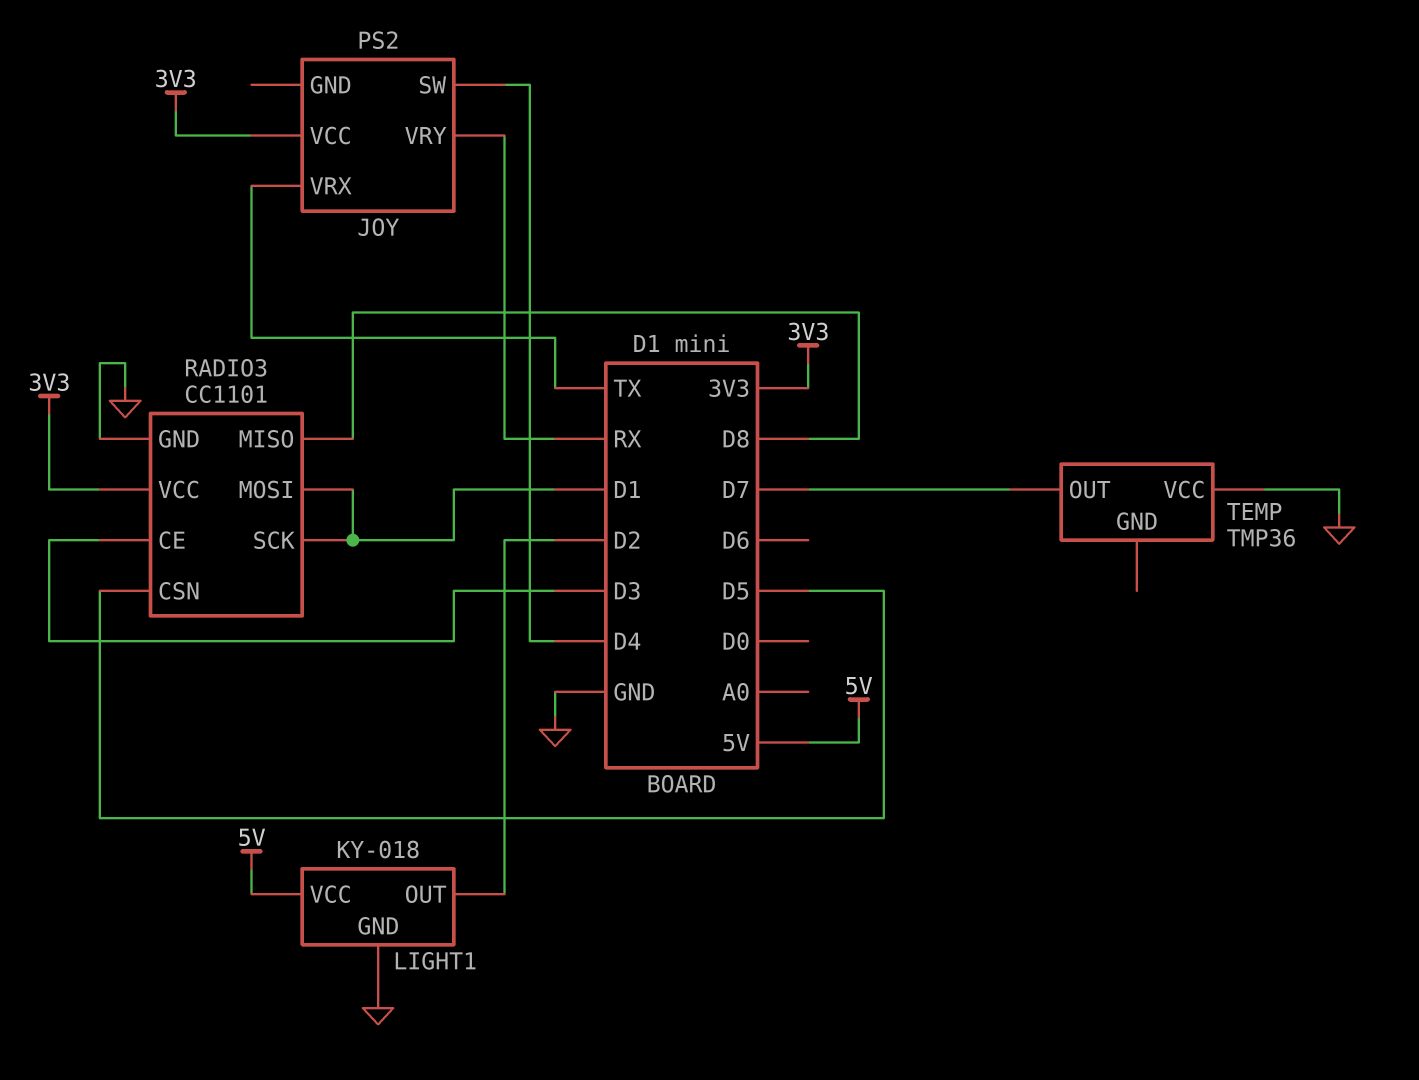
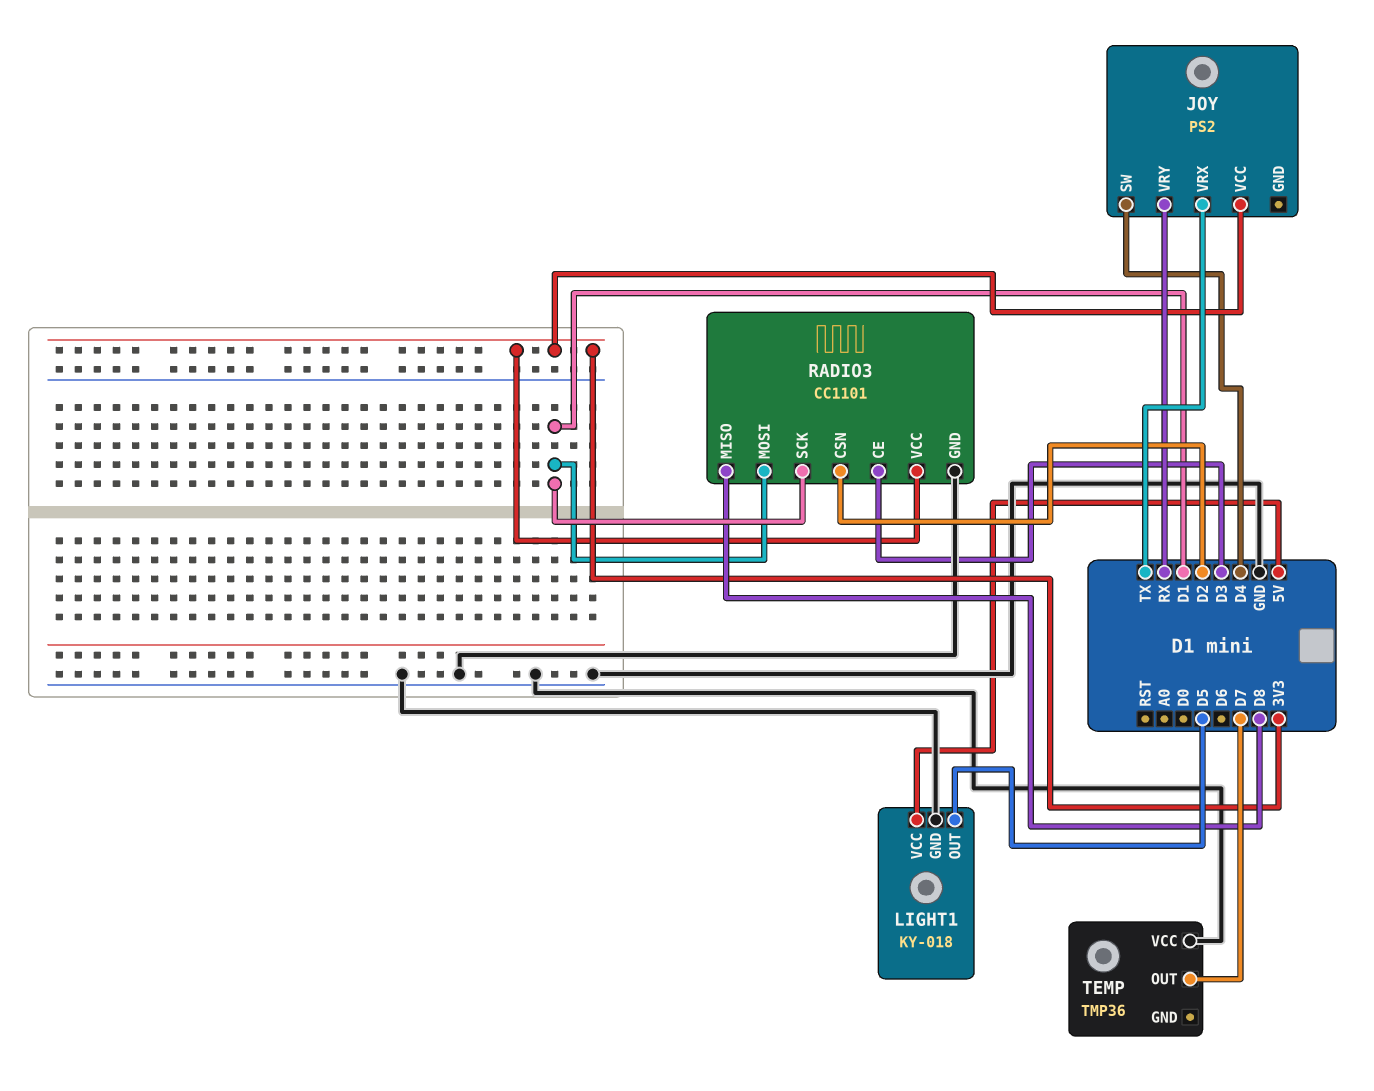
LIGHT1 pin OUT: D2 -> D5
RADIO3 pin CSN: D5 -> D2

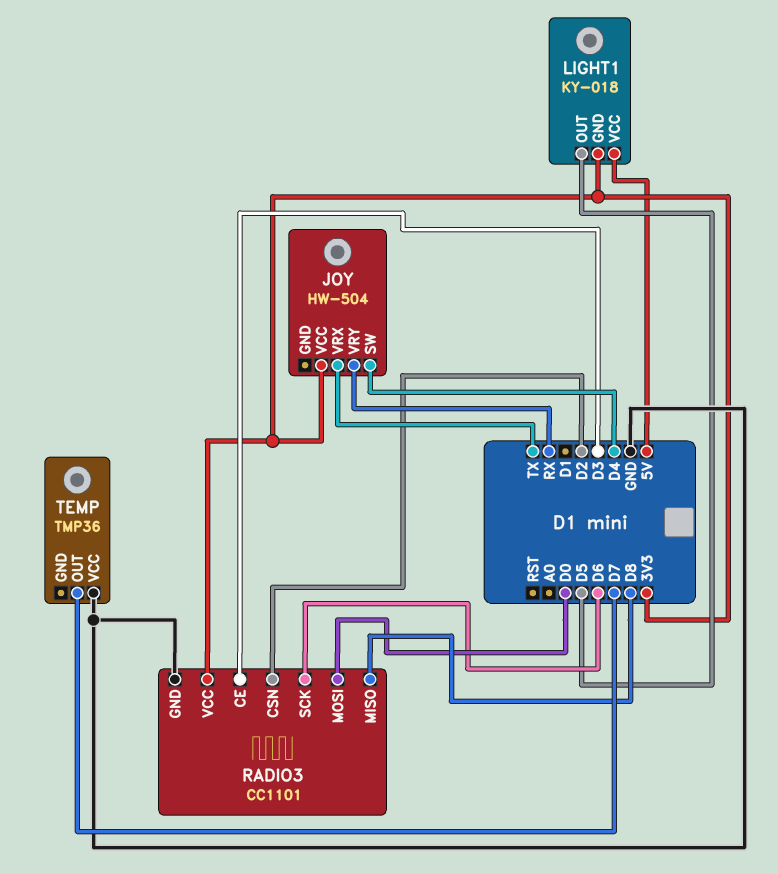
JOY: PS2 -> HW-504
LIGHT1 pin GND: GND -> 3V3
RADIO3 pin MOSI: D1 -> D0
RADIO3 pin SCK: D1 -> D6

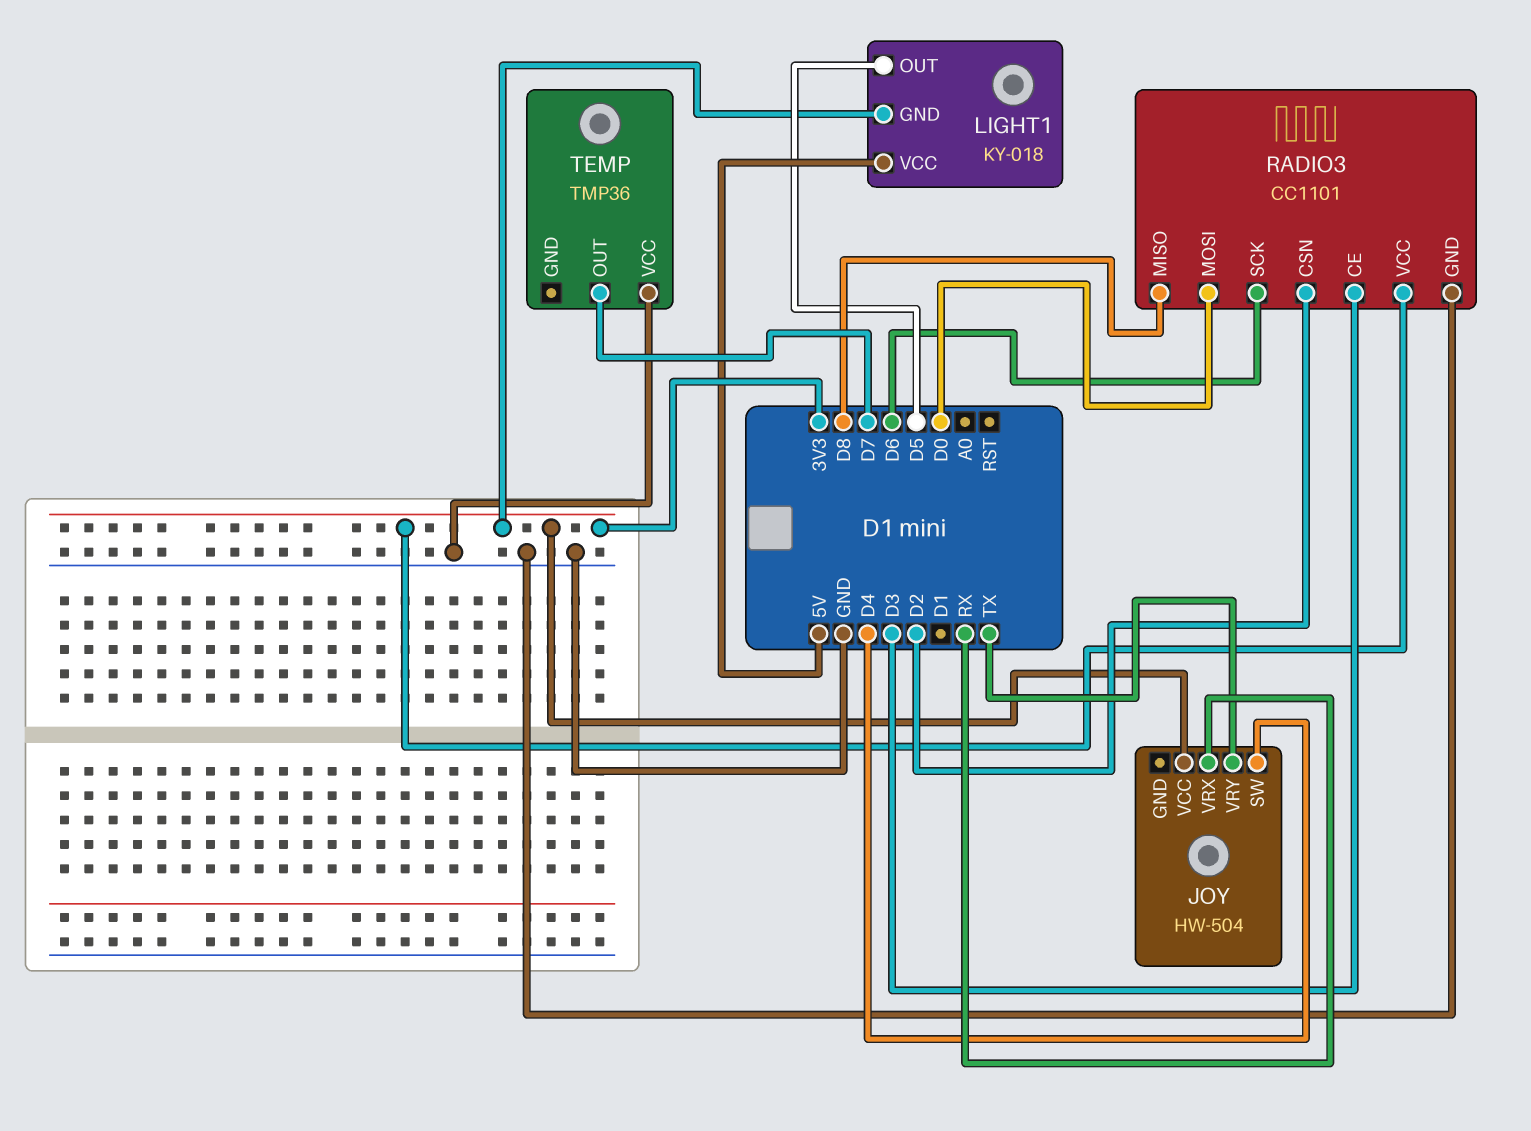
JOY pin VRX: TX -> RX
JOY pin VRY: RX -> TX

